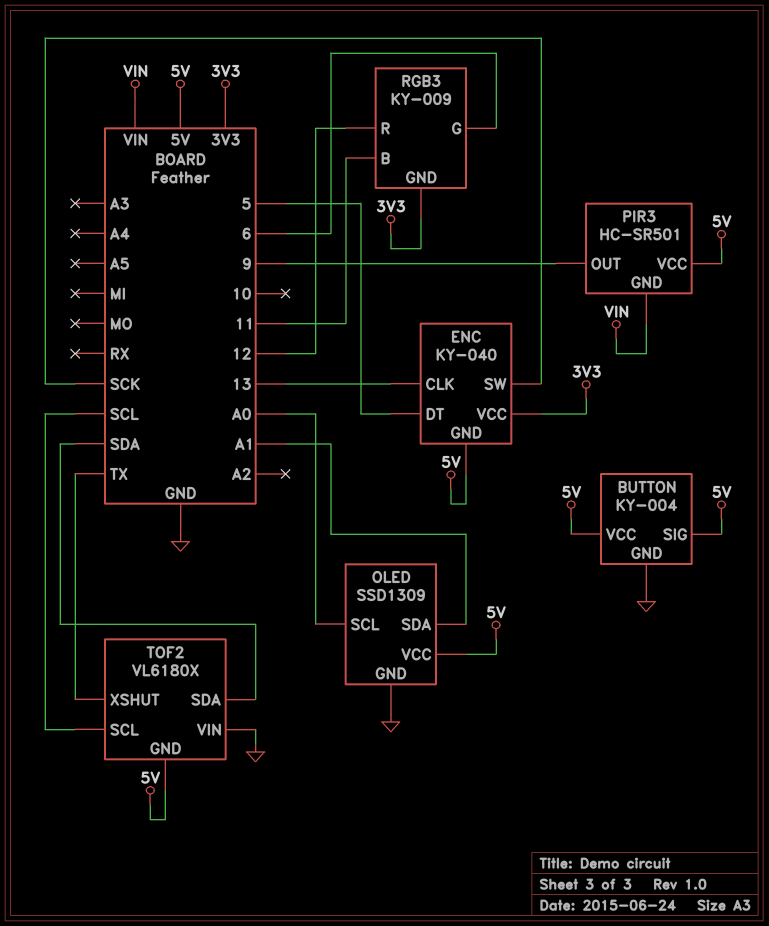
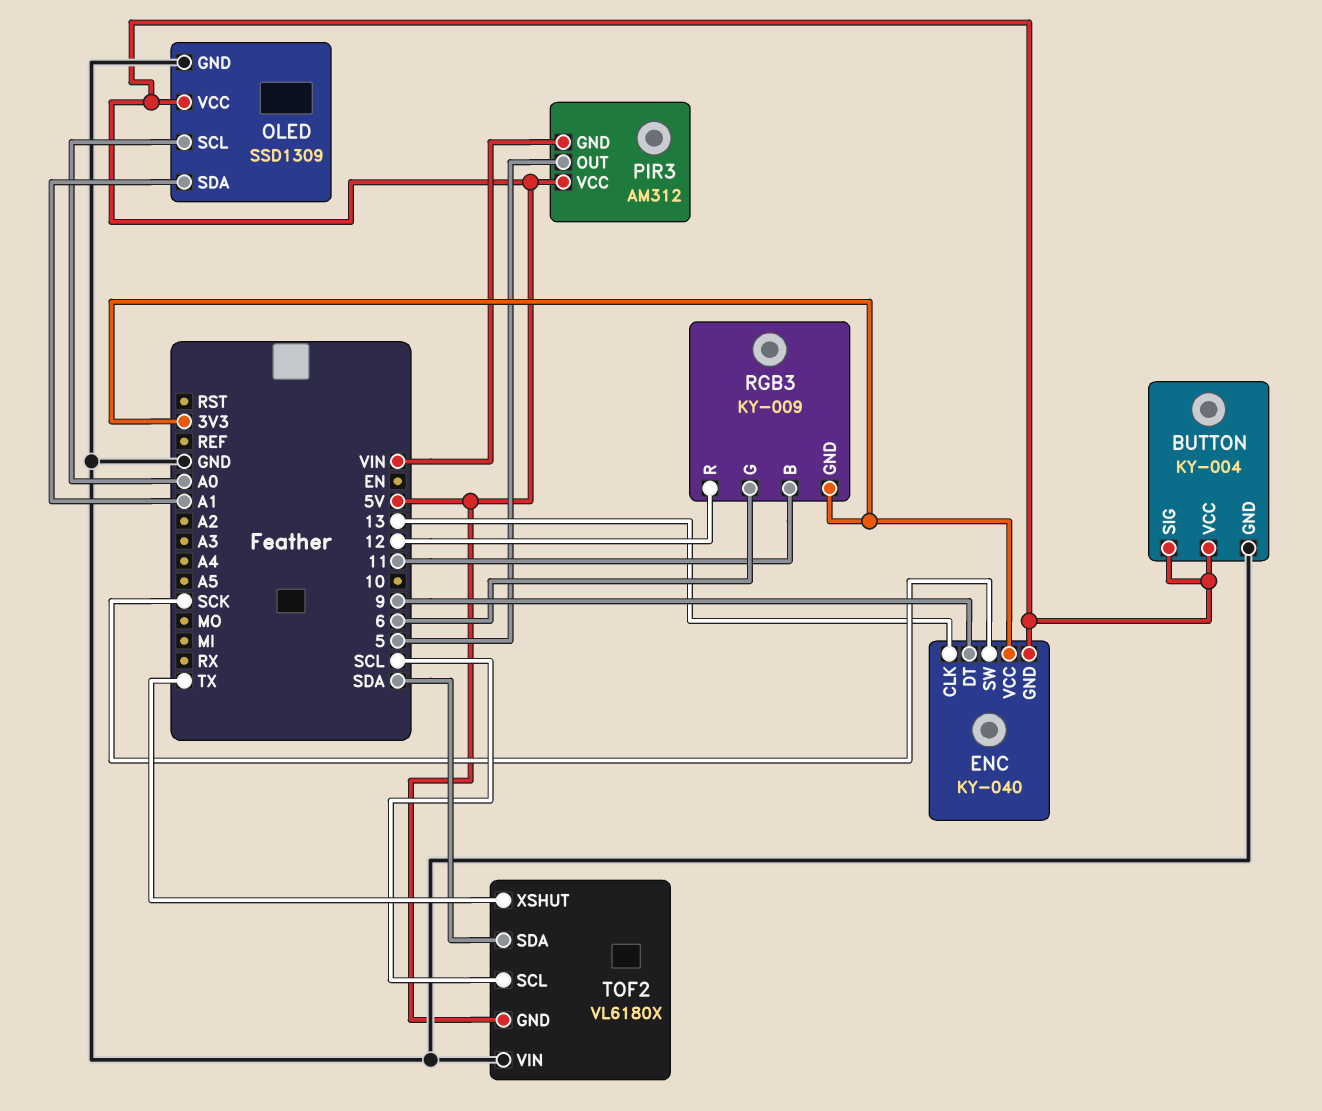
ENC pin DT: 5 -> 9
PIR3: HC-SR501 -> AM312
PIR3 pin OUT: 9 -> 5

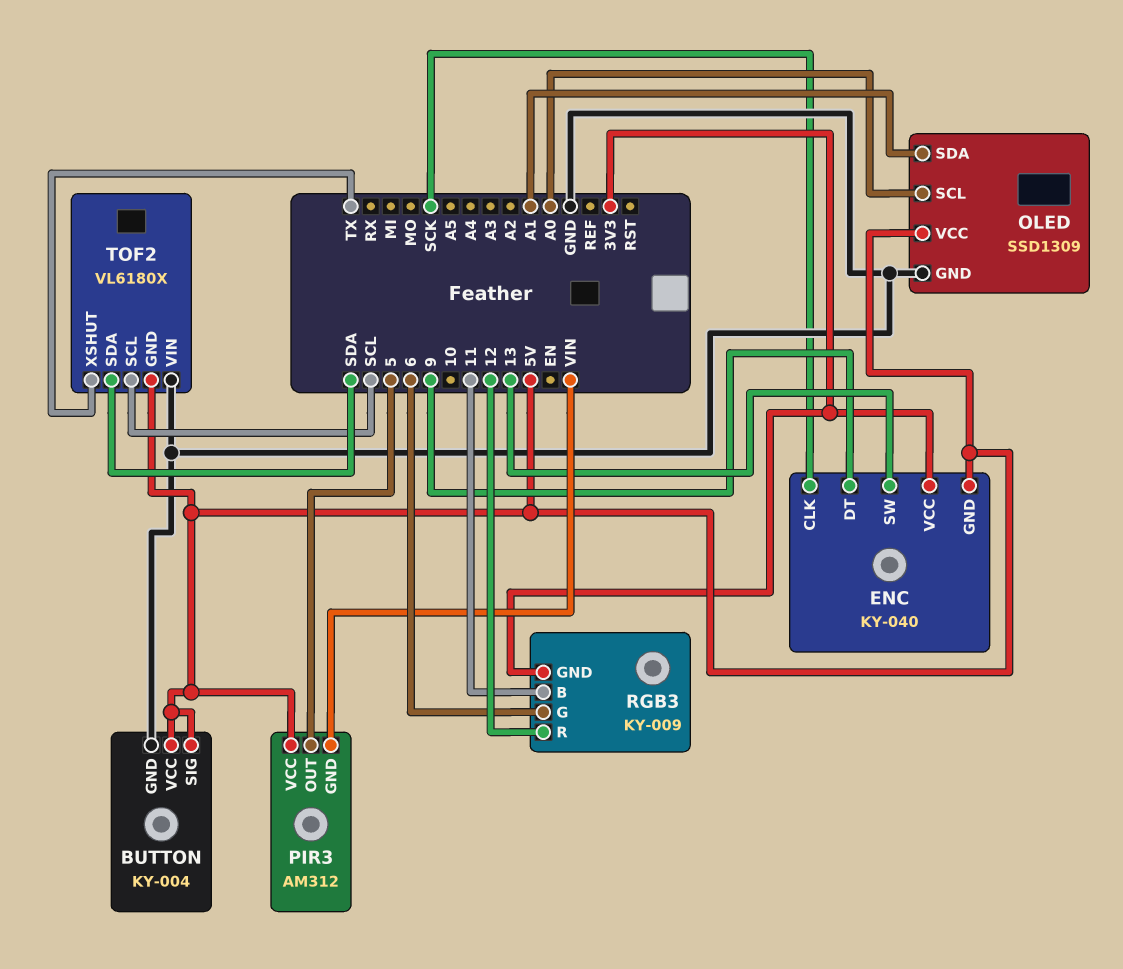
ENC pin CLK: 13 -> SCK
ENC pin SW: SCK -> 13

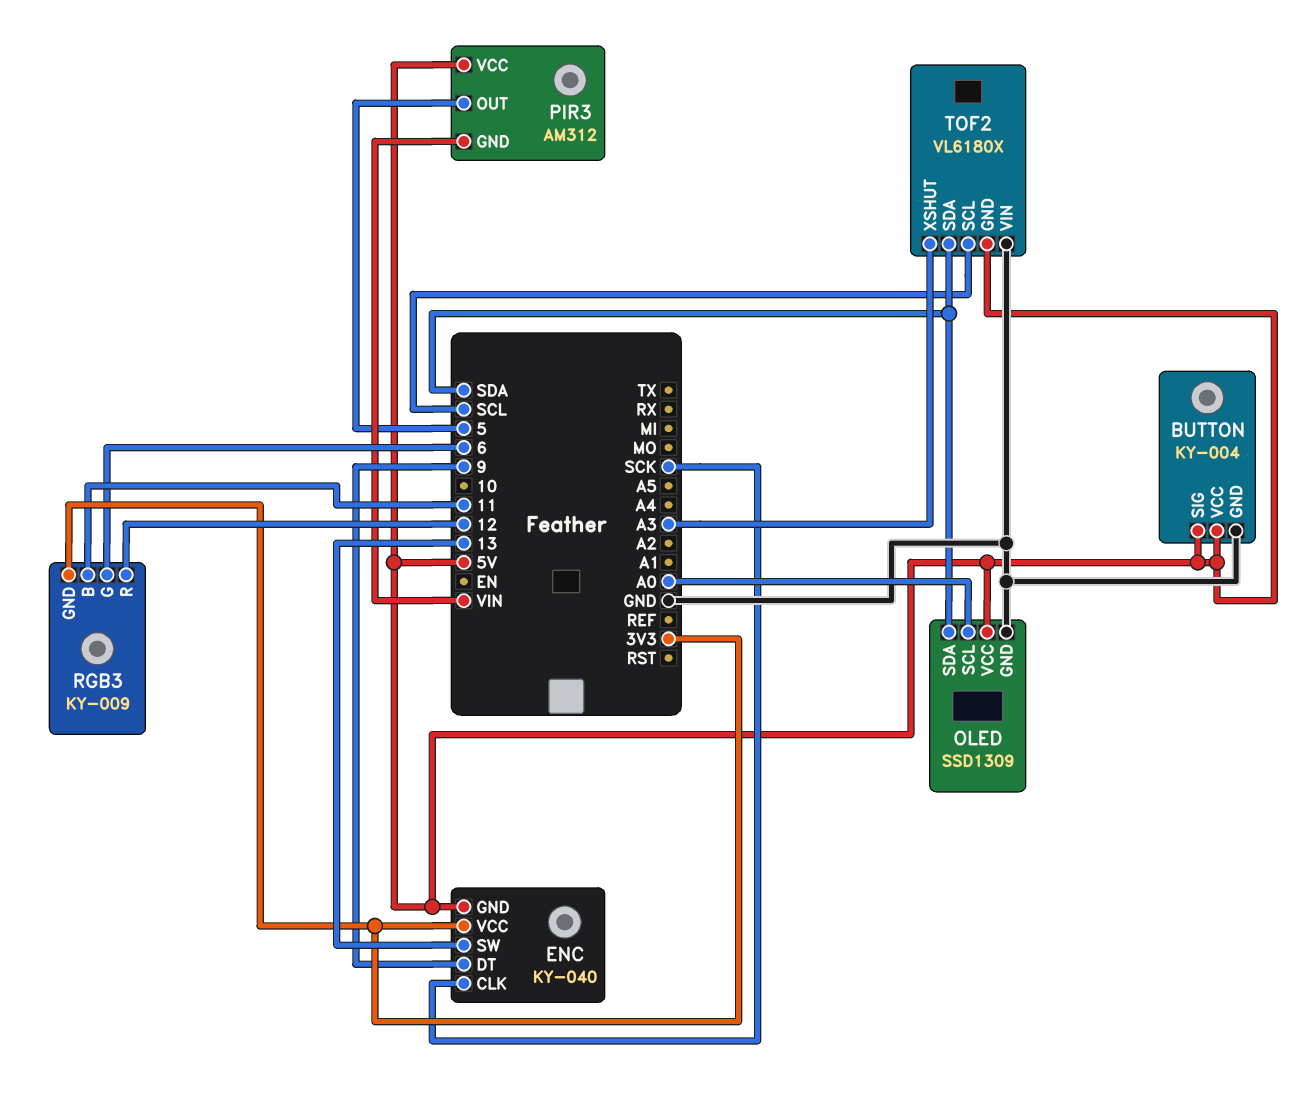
OLED pin SDA: A1 -> SDA
TOF2 pin XSHUT: TX -> A3

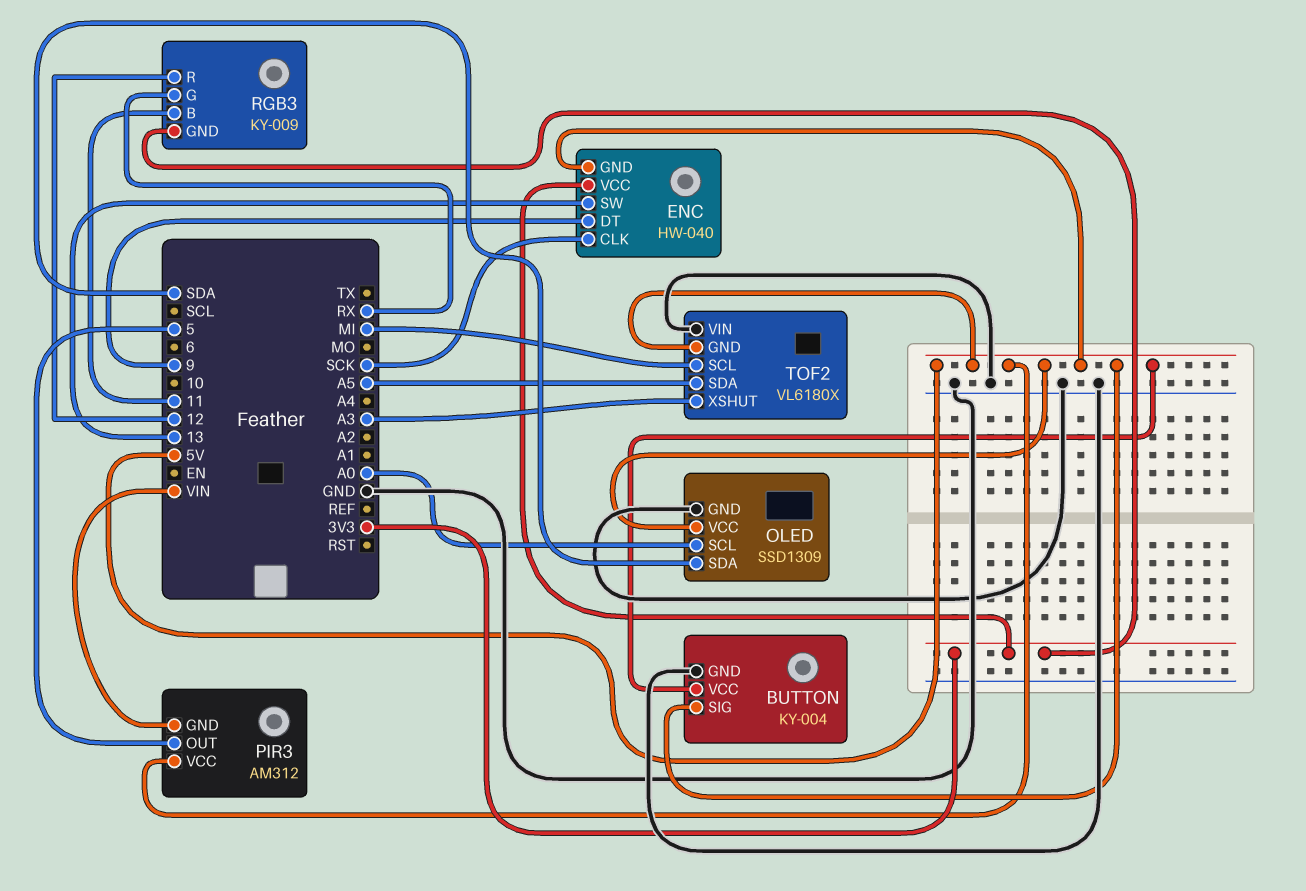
ENC: KY-040 -> HW-040
RGB3 pin G: 6 -> RX
TOF2 pin SCL: SCL -> MI
TOF2 pin SDA: SDA -> A5

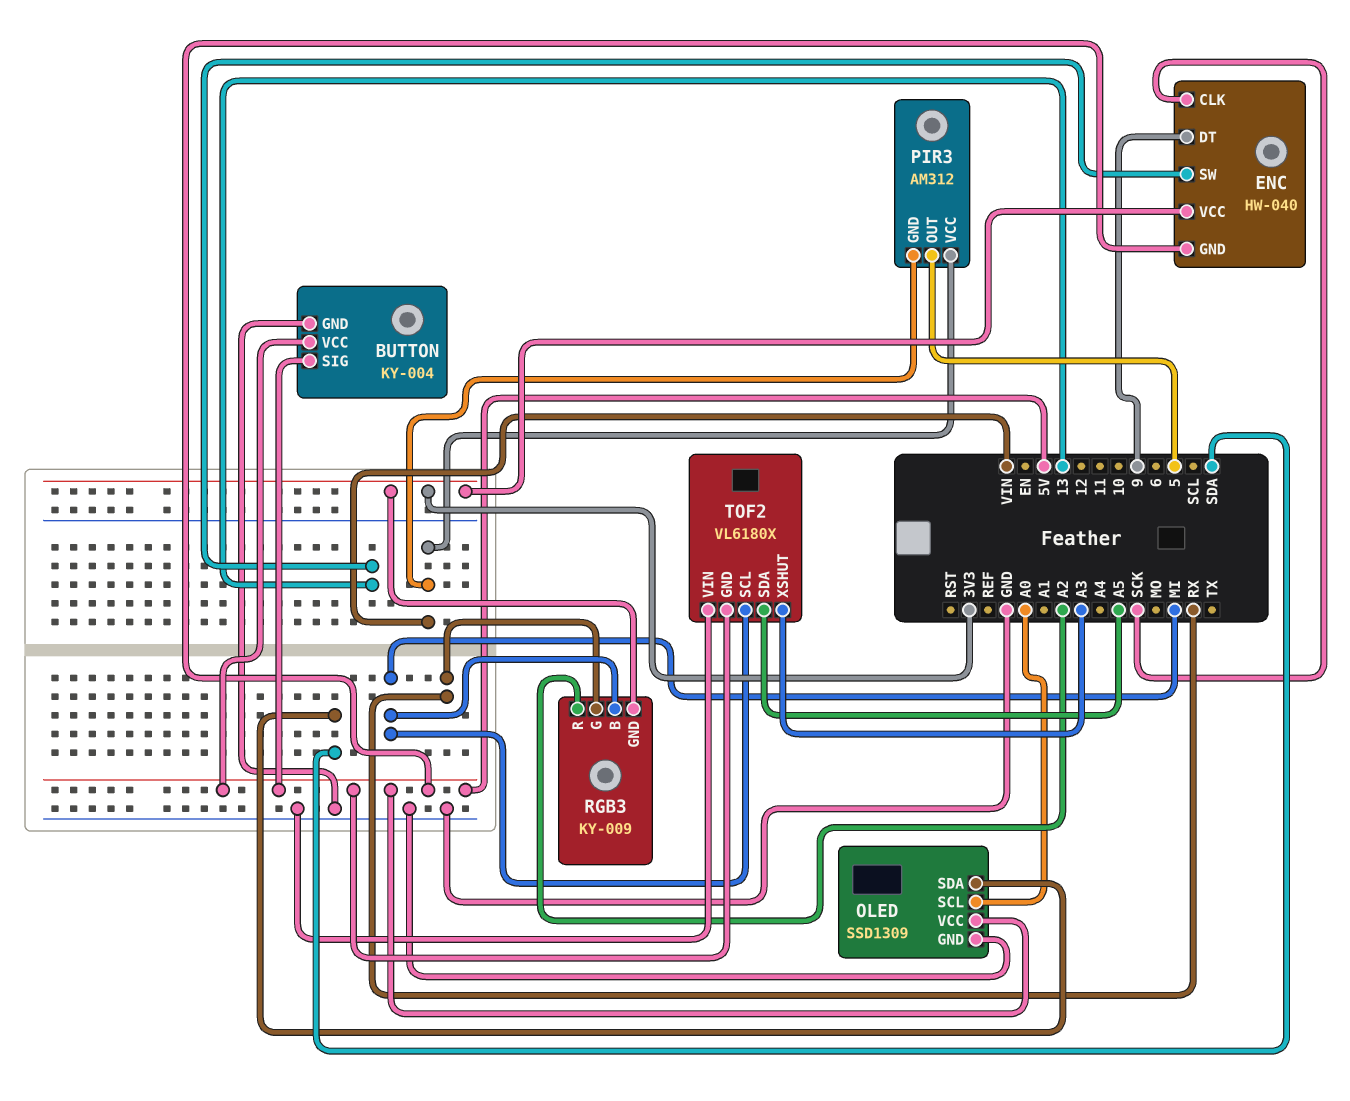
PIR3 pin VCC: 5V -> VIN
RGB3 pin B: 11 -> MI
RGB3 pin R: 12 -> A2

